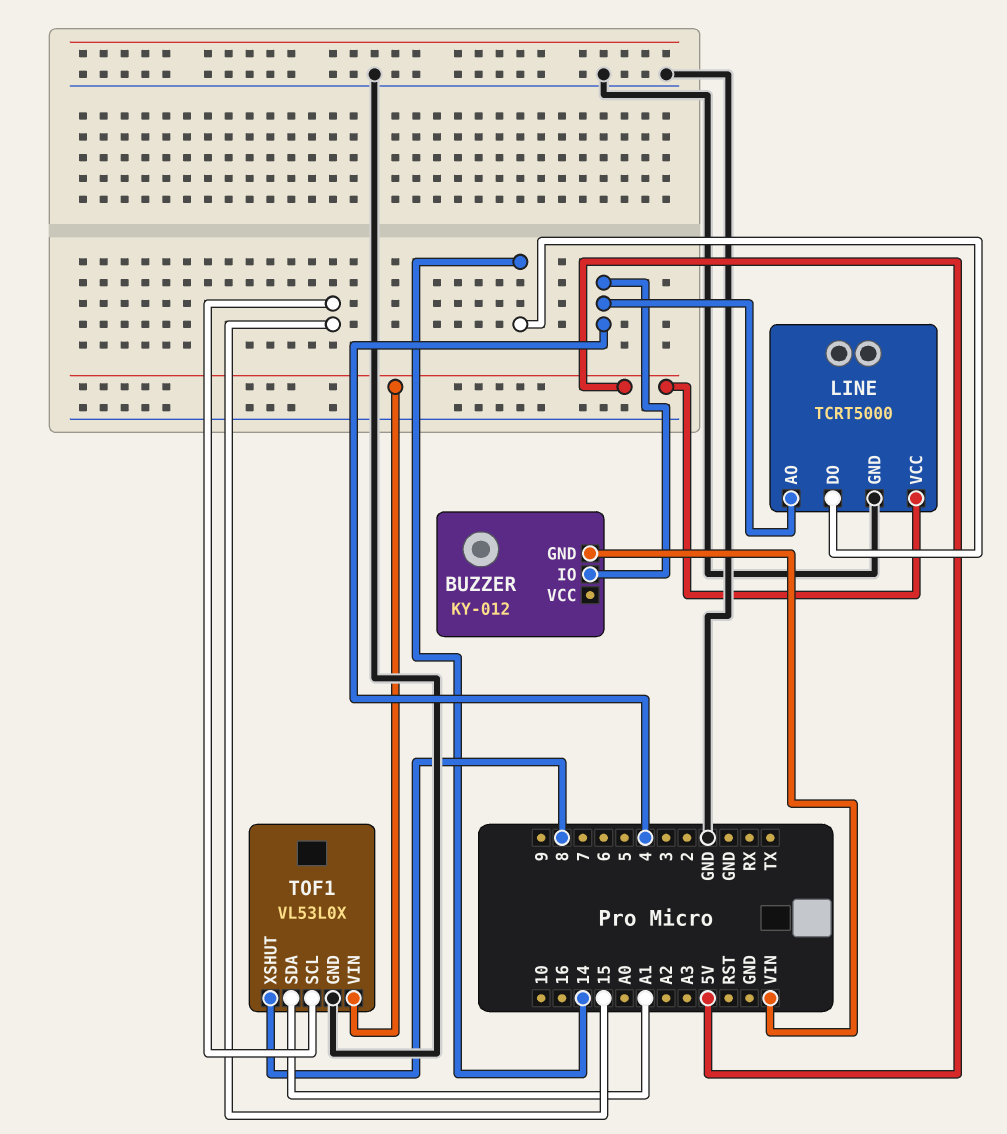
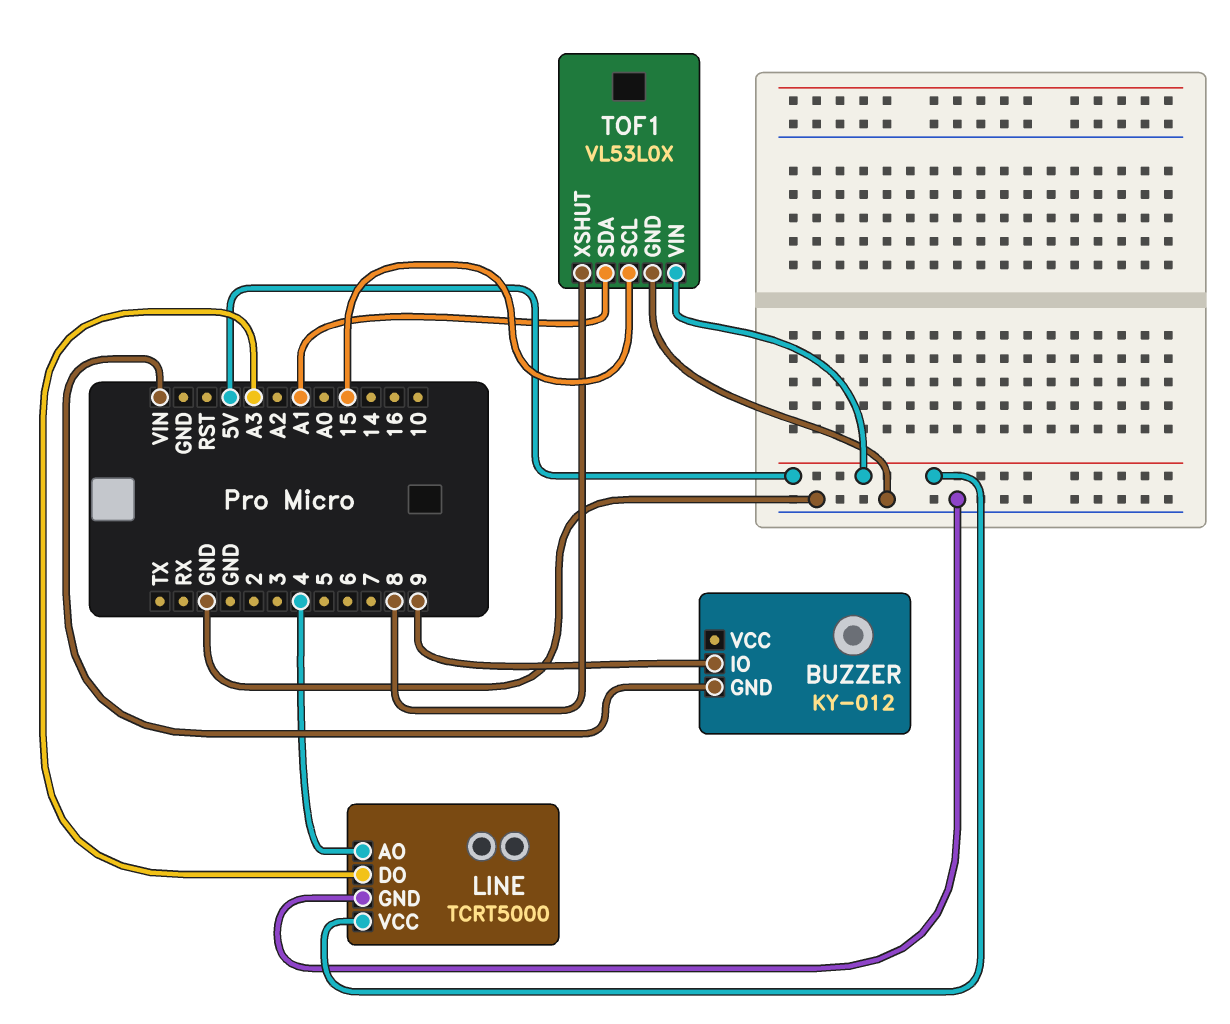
BUZZER pin IO: 4 -> 9
LINE pin DO: 14 -> A3

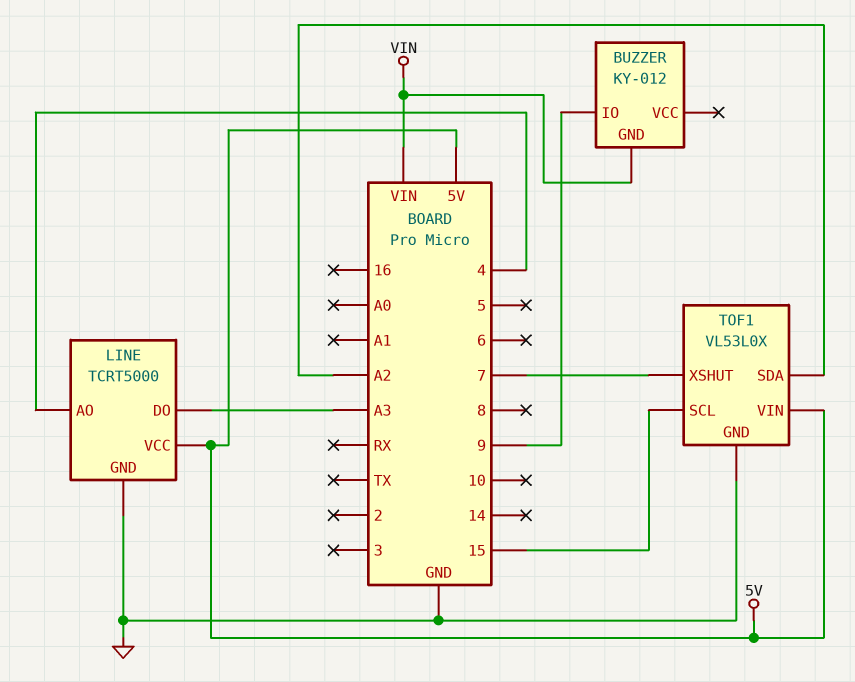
TOF1 pin SDA: A1 -> A2
TOF1 pin XSHUT: 8 -> 7

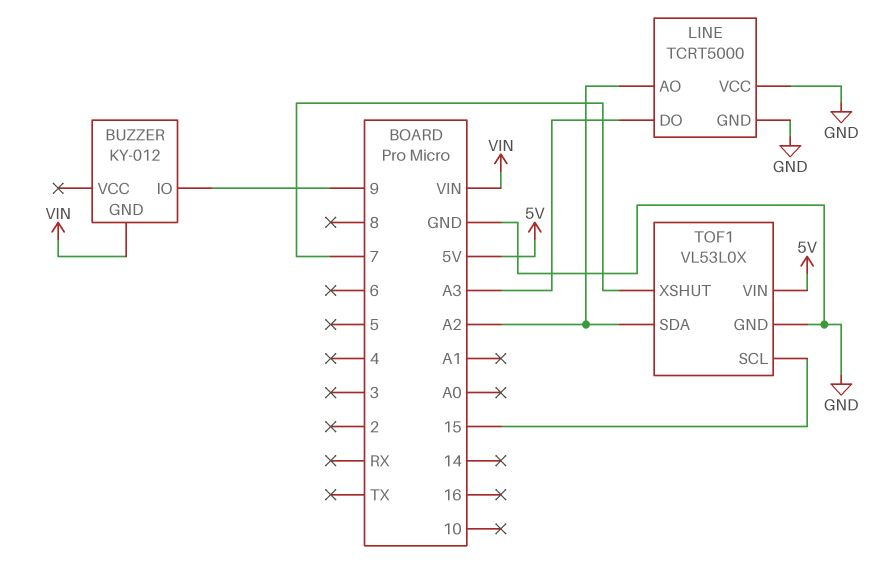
LINE pin AO: 4 -> A2
LINE pin VCC: 5V -> GND

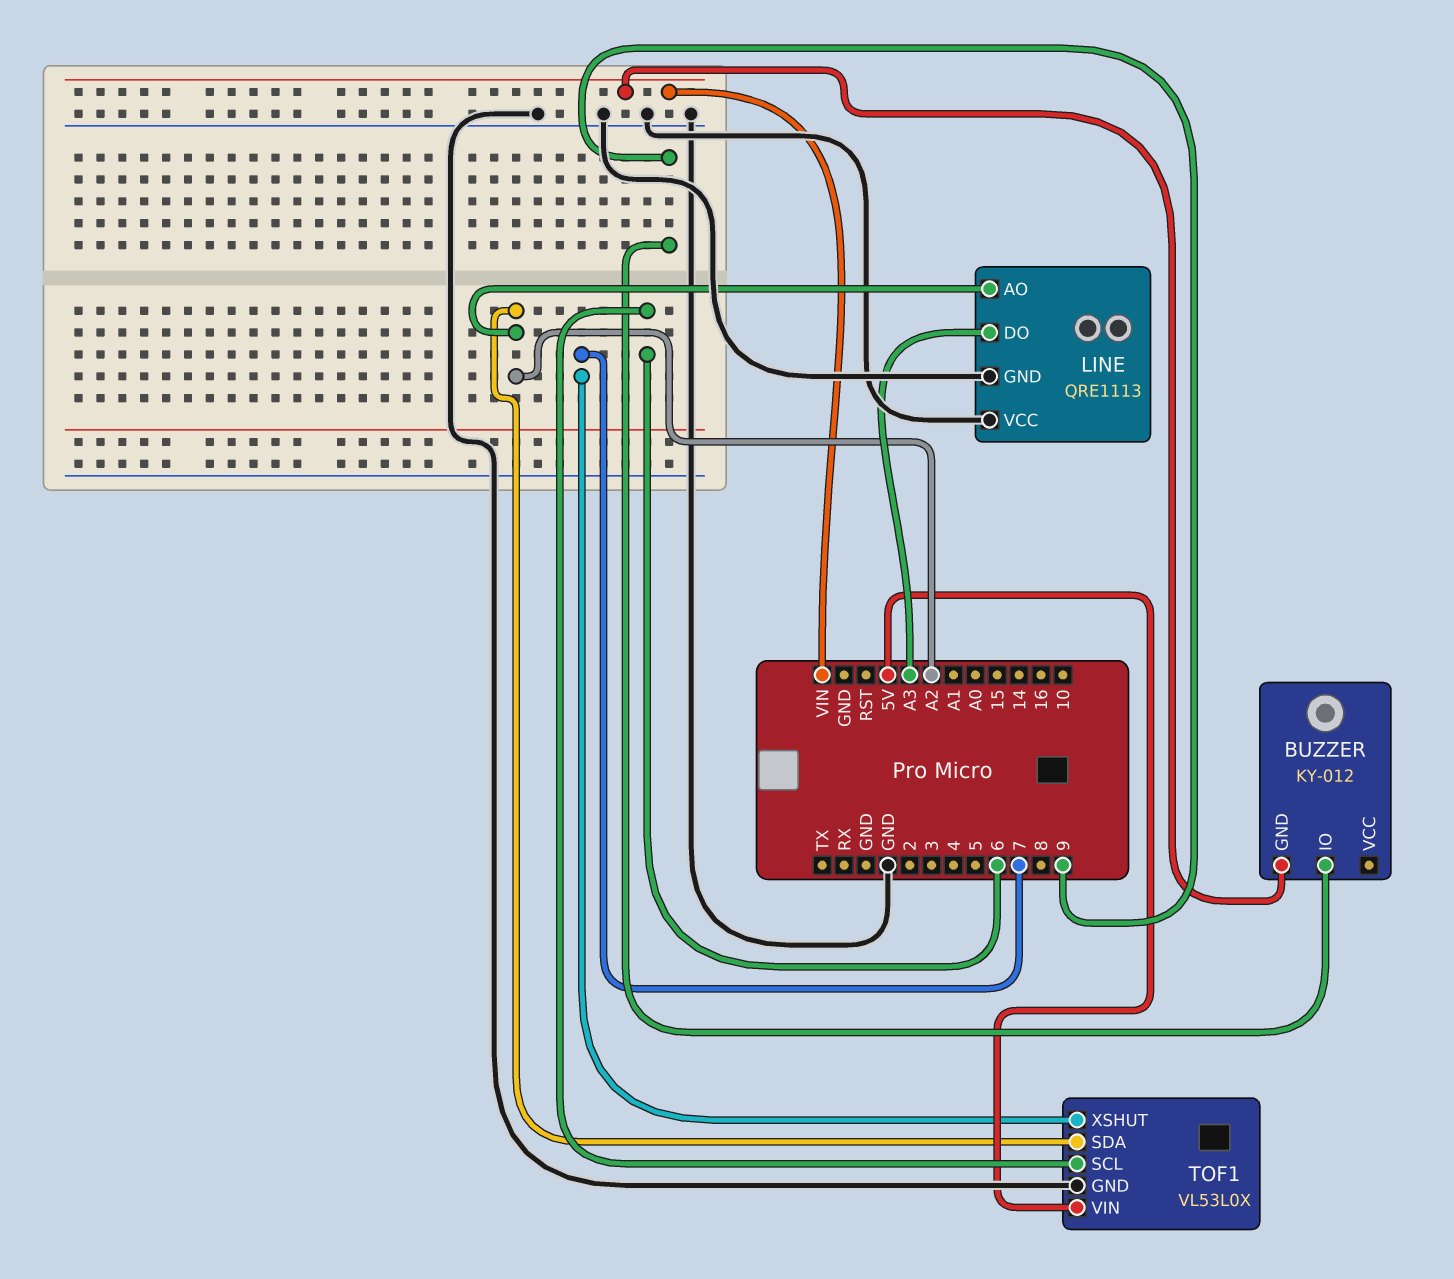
LINE: TCRT5000 -> QRE1113
TOF1 pin SCL: 15 -> 6

